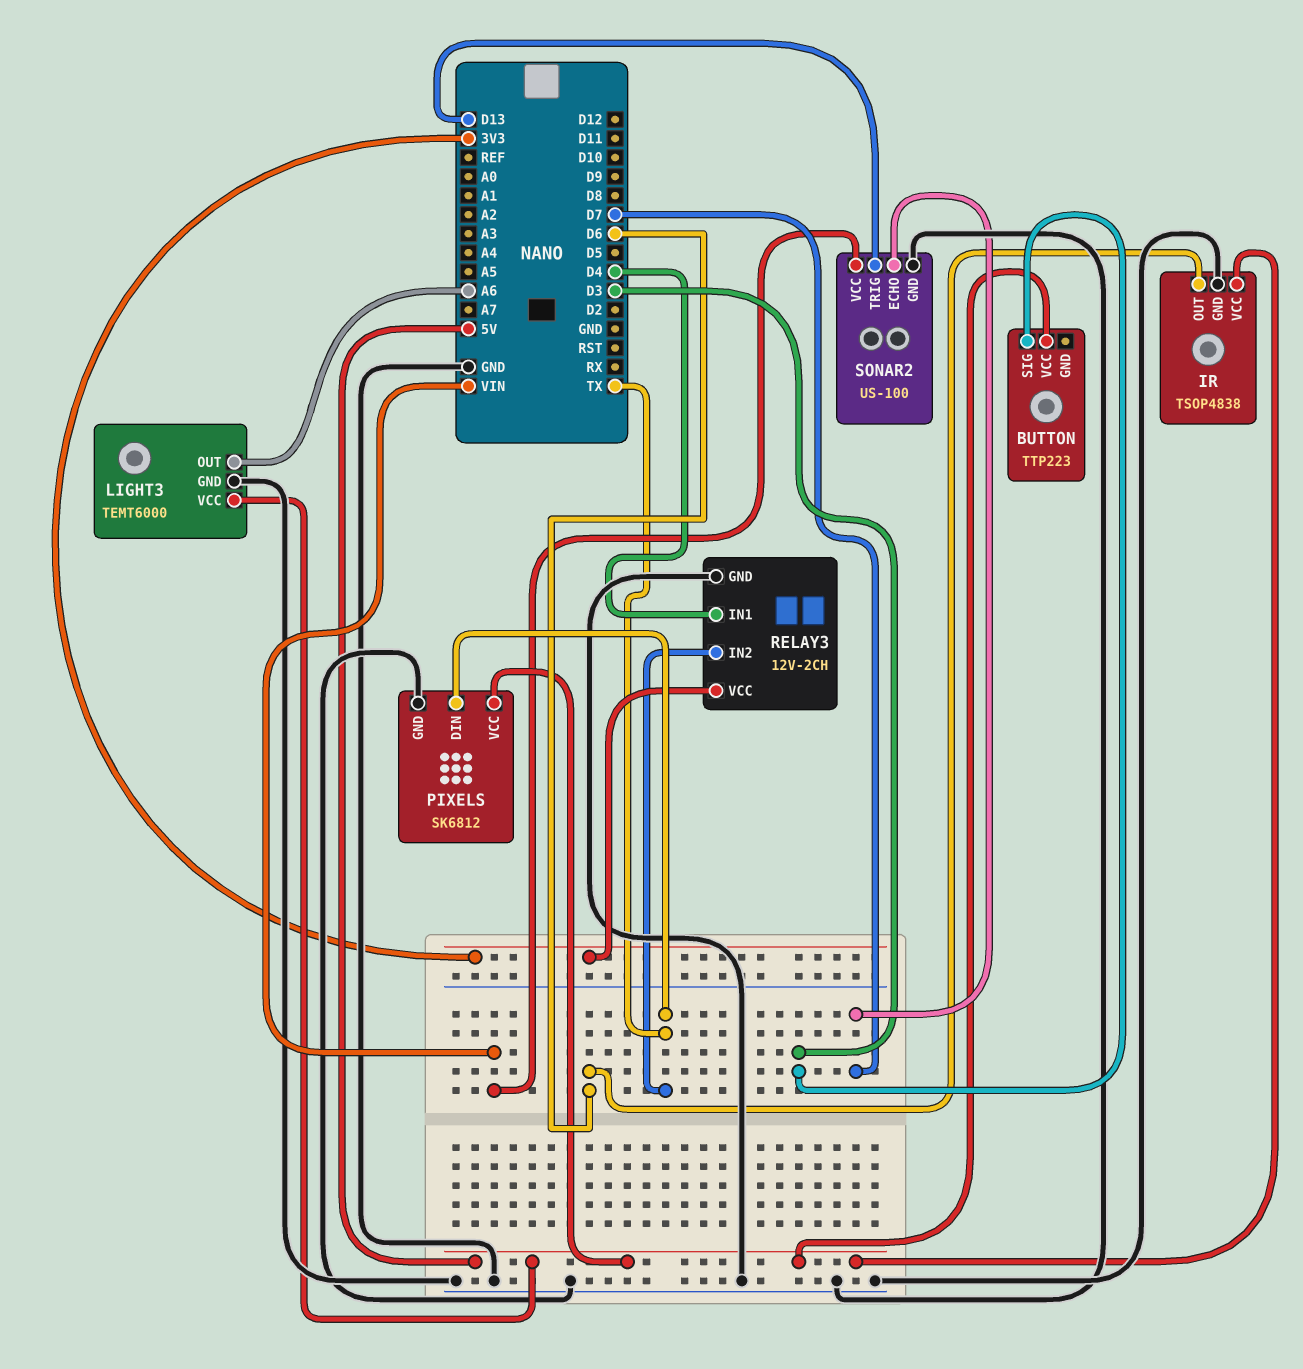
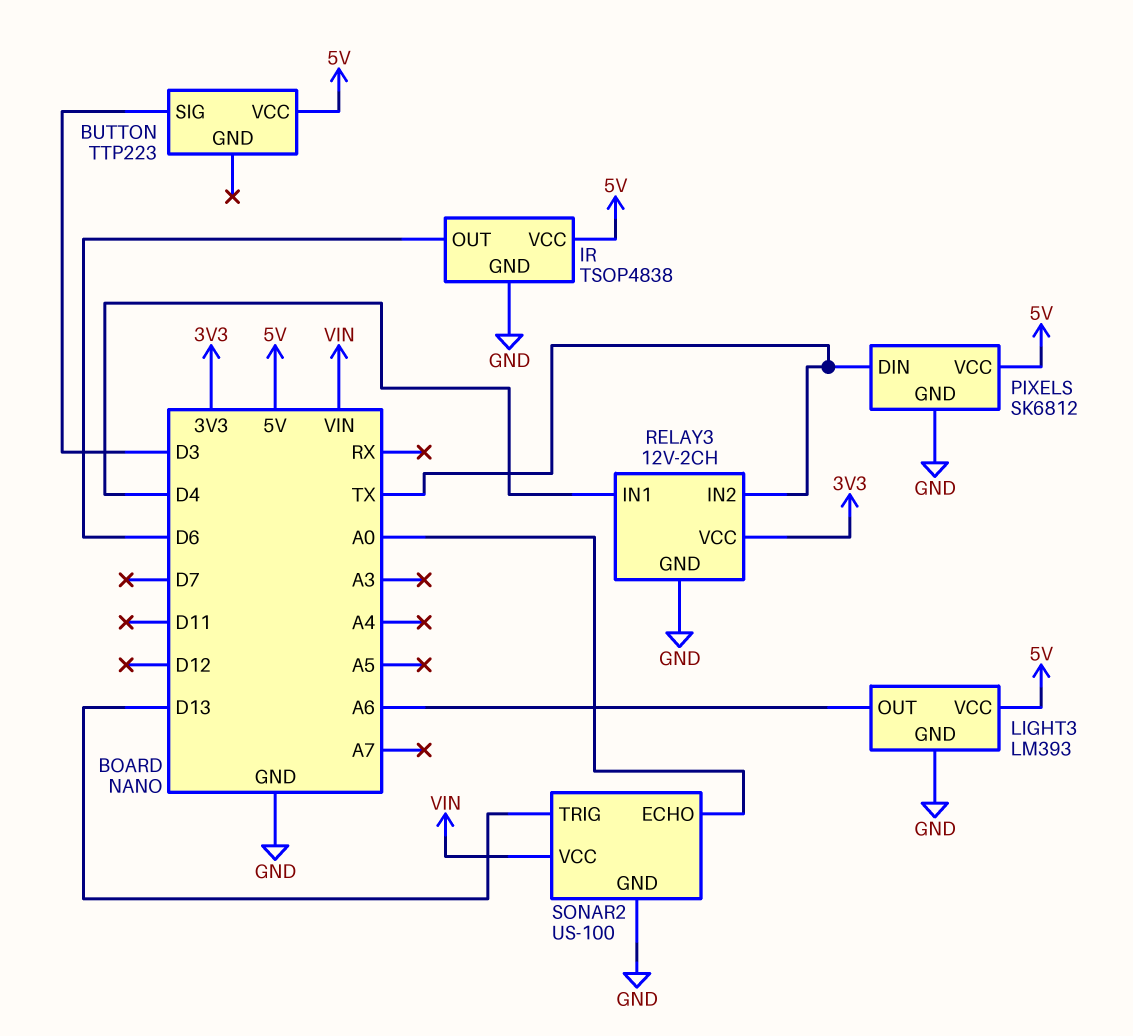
LIGHT3: TEMT6000 -> LM393
SONAR2 pin ECHO: D7 -> A0

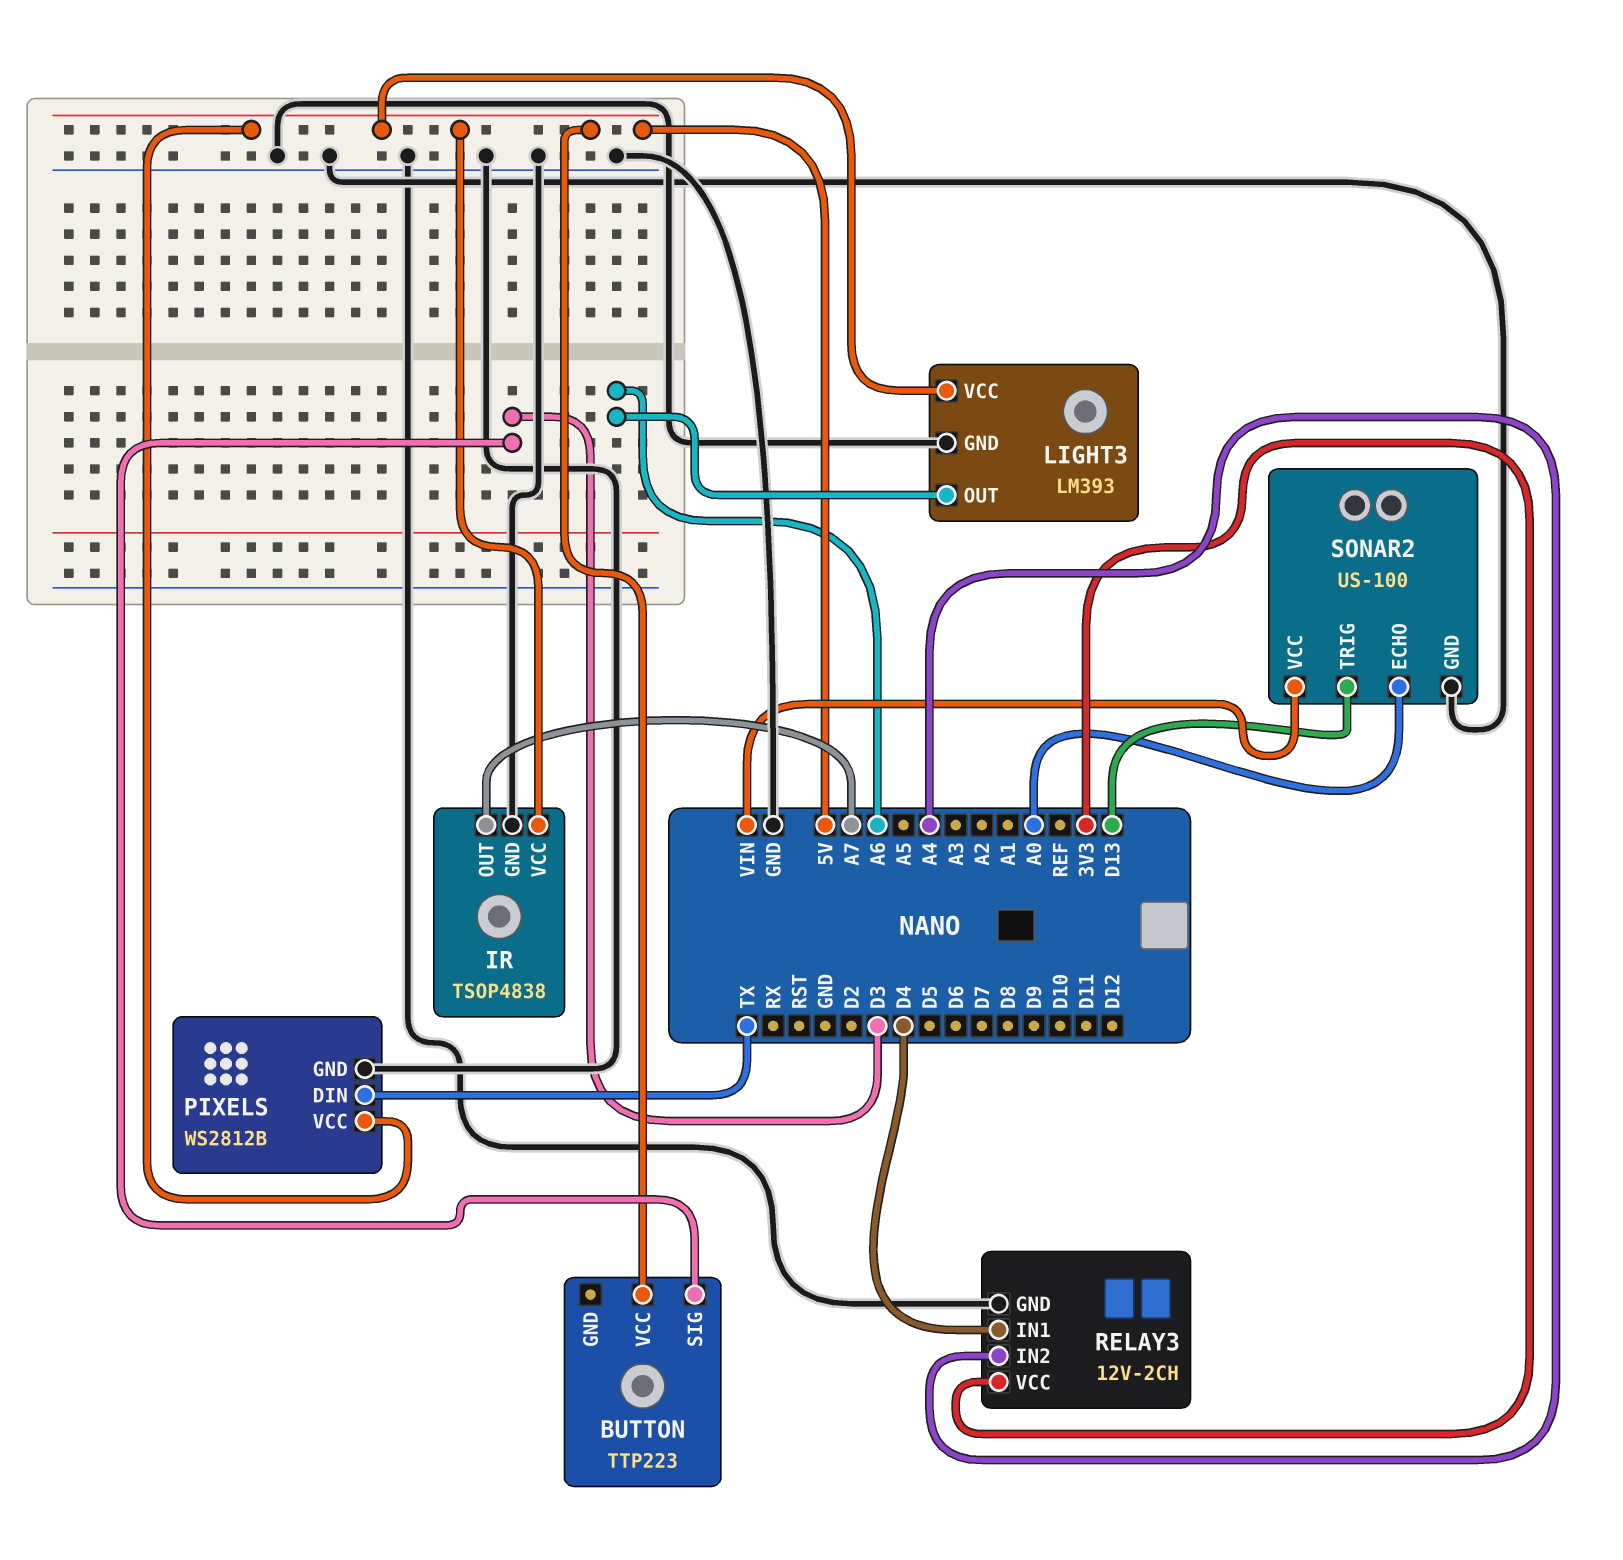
IR pin OUT: D6 -> A7
PIXELS: SK6812 -> WS2812B
RELAY3 pin IN2: TX -> A4

